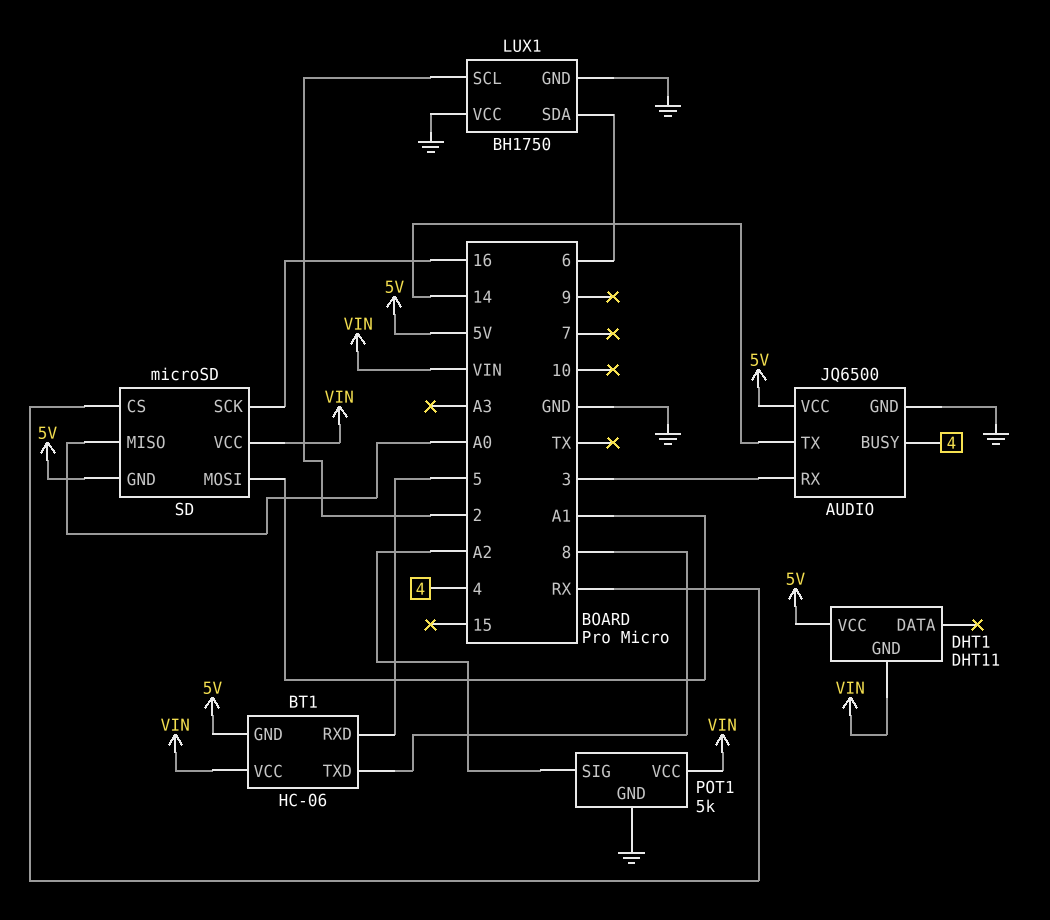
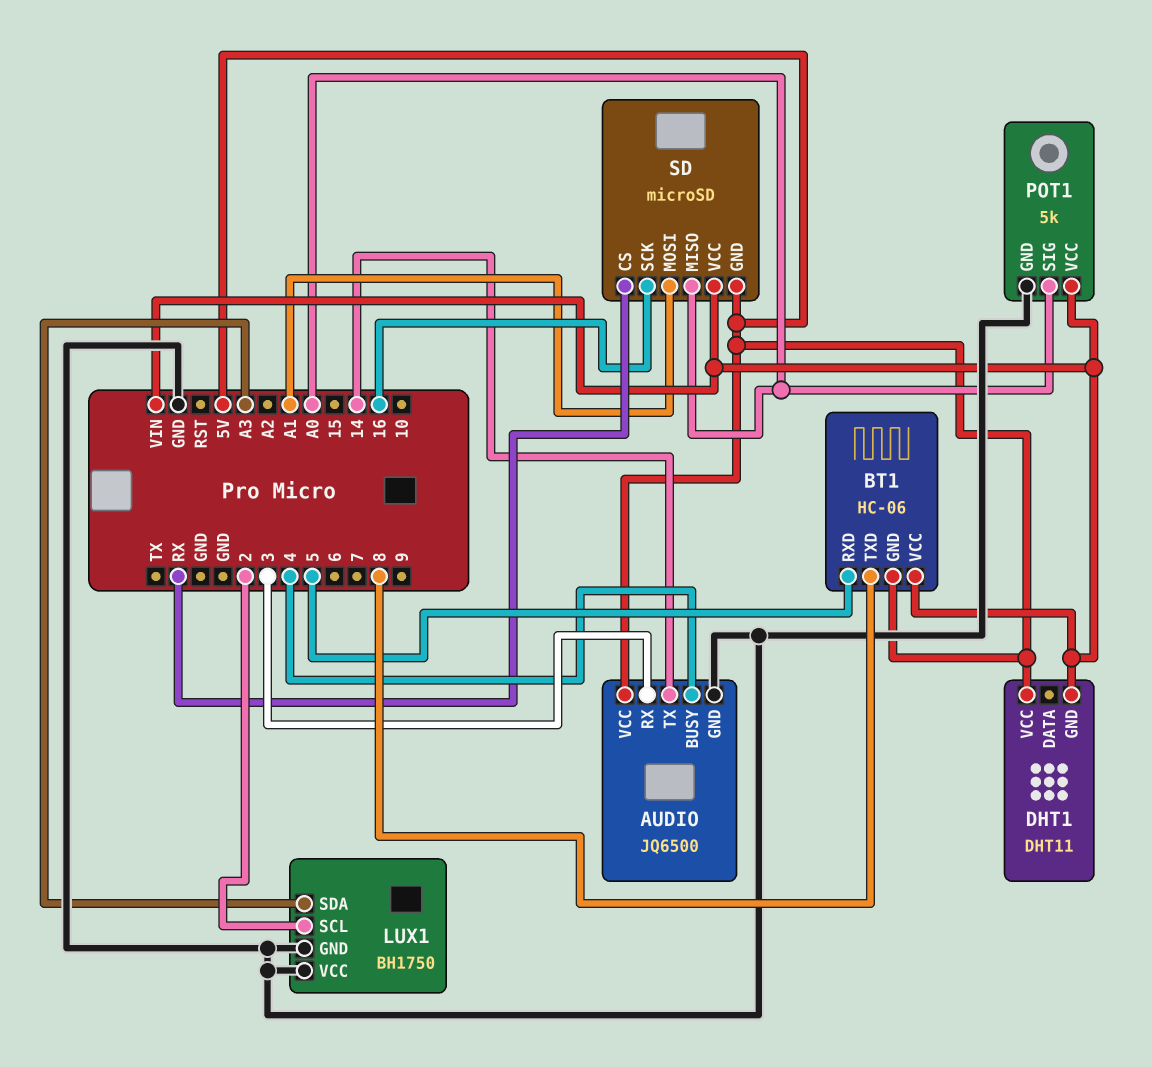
LUX1 pin SDA: 6 -> A3
POT1 pin SIG: A2 -> A0

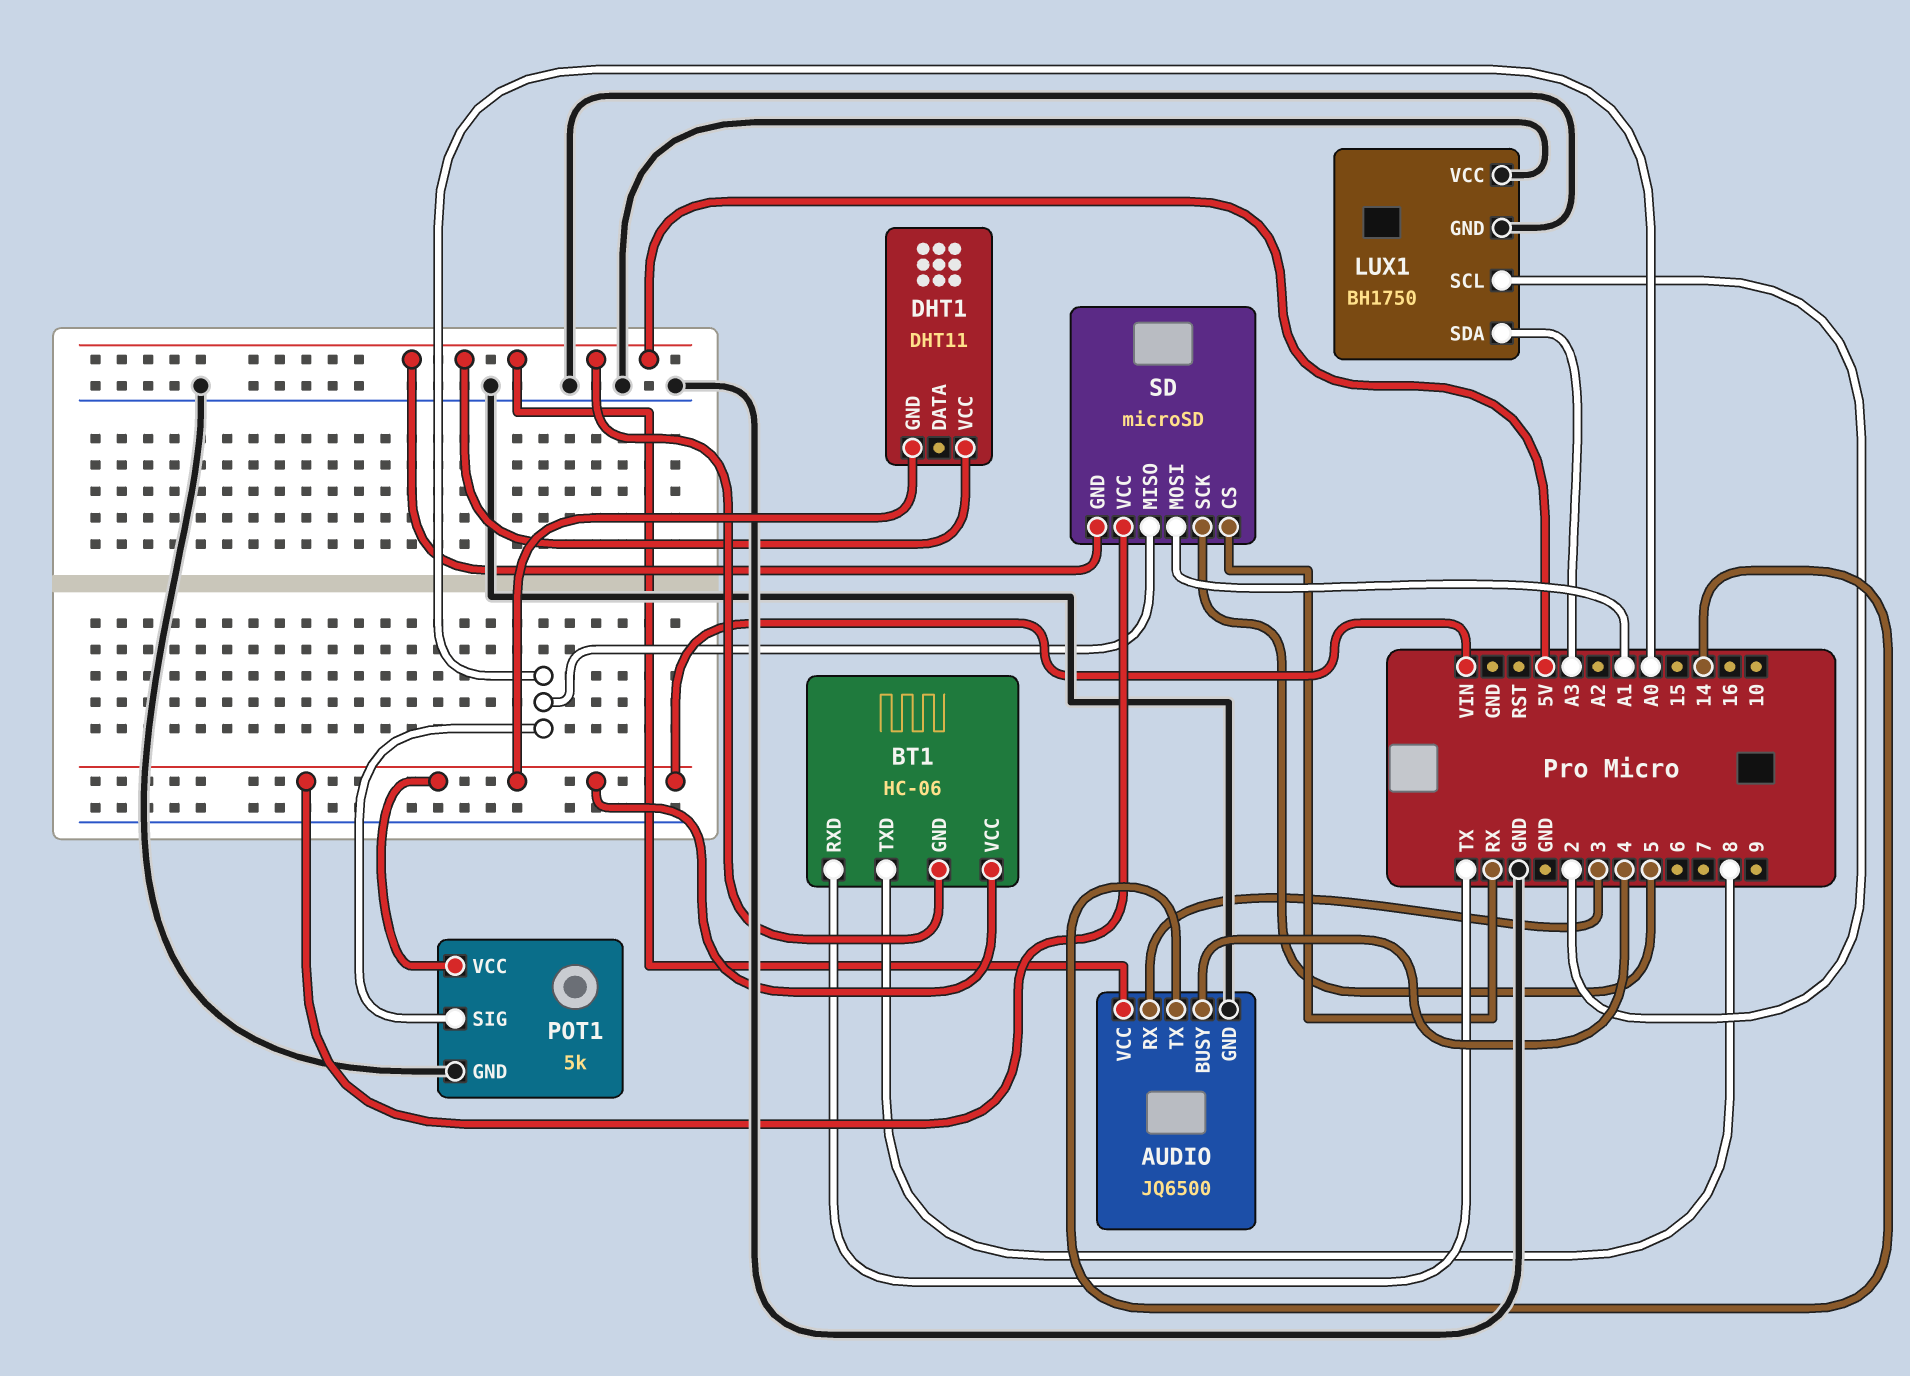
BT1 pin RXD: 5 -> TX
SD pin SCK: 16 -> 5

